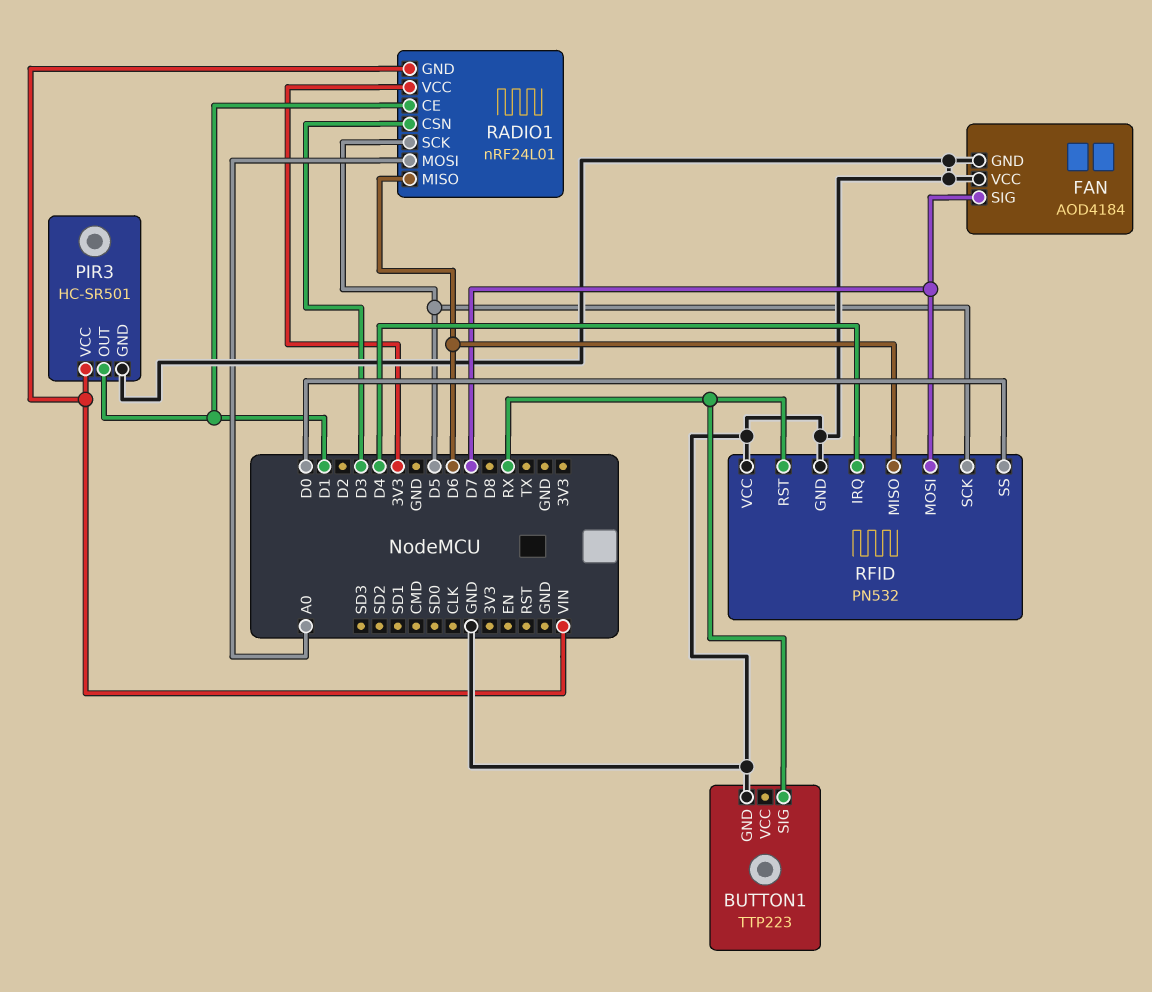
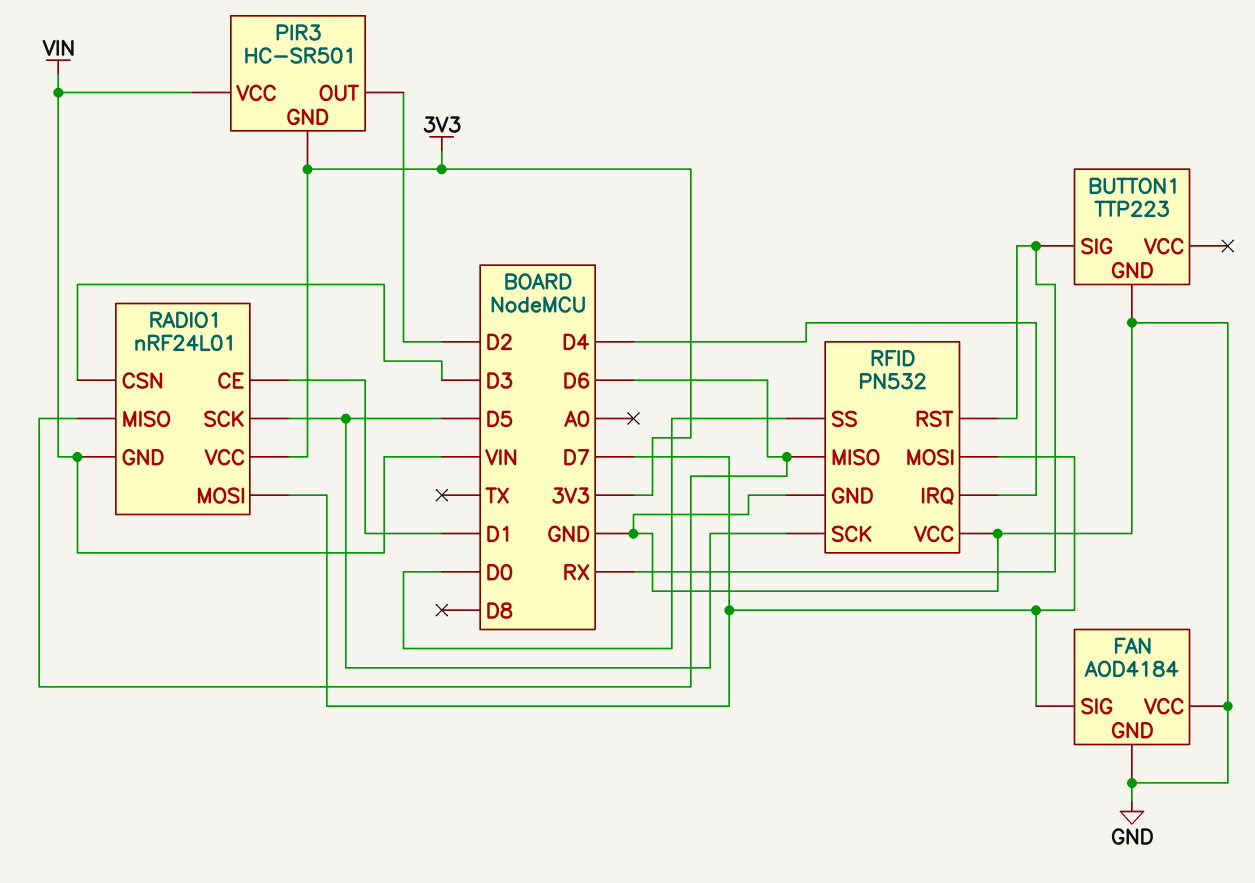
PIR3 pin GND: GND -> 3V3
PIR3 pin OUT: D1 -> D2
RADIO1 pin MOSI: A0 -> D7

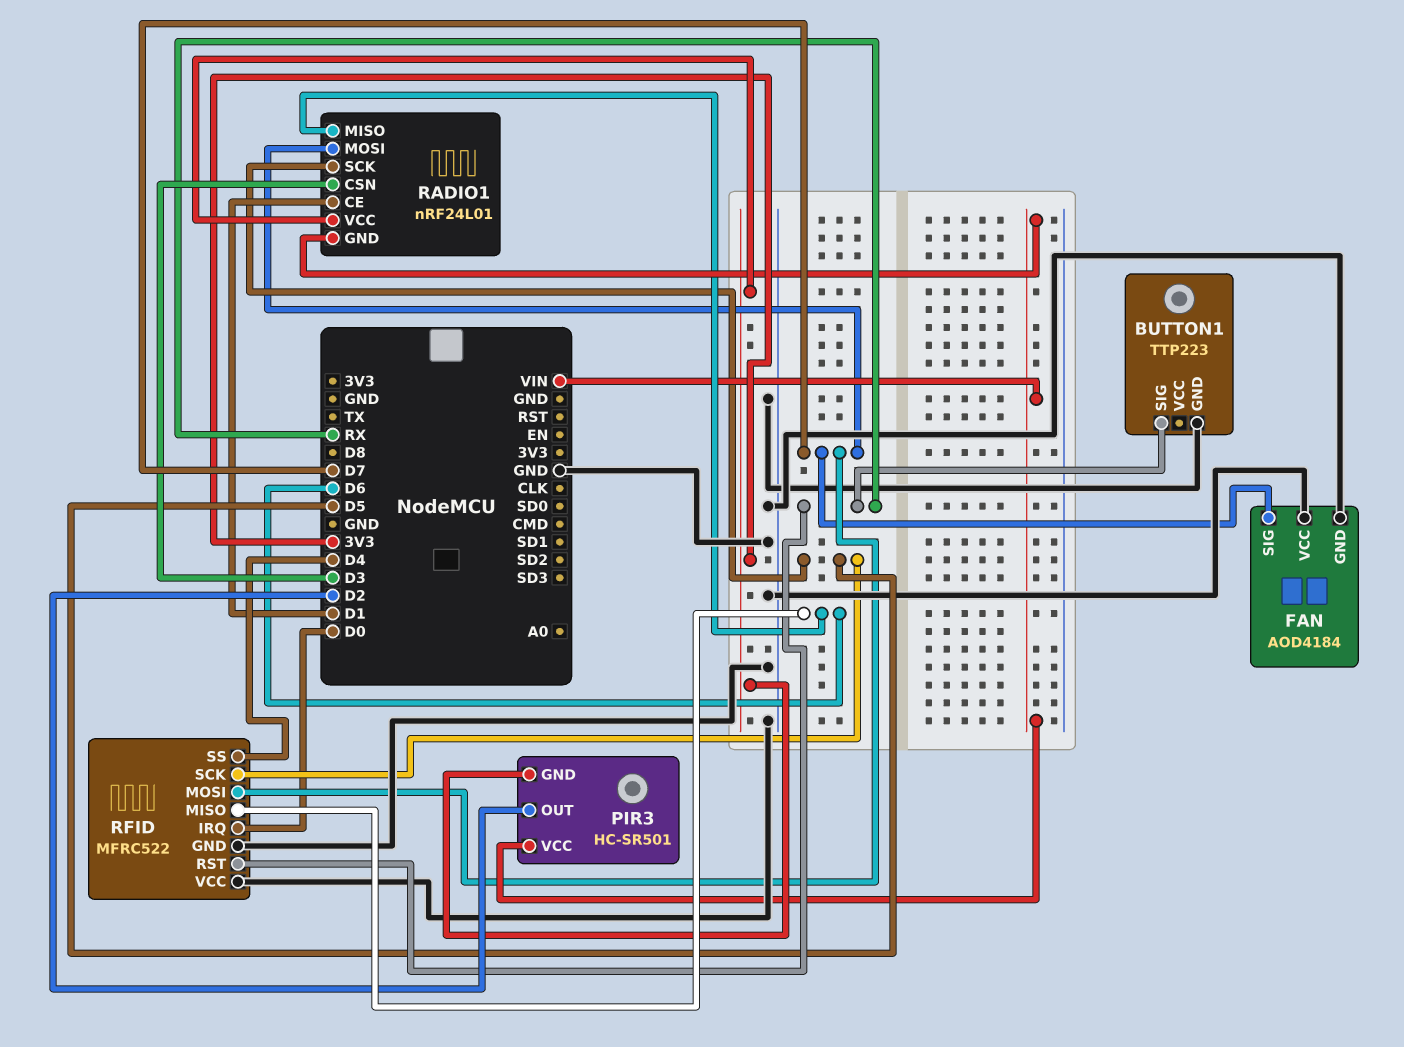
RFID: PN532 -> MFRC522
RFID pin IRQ: D4 -> D0
RFID pin SS: D0 -> D4

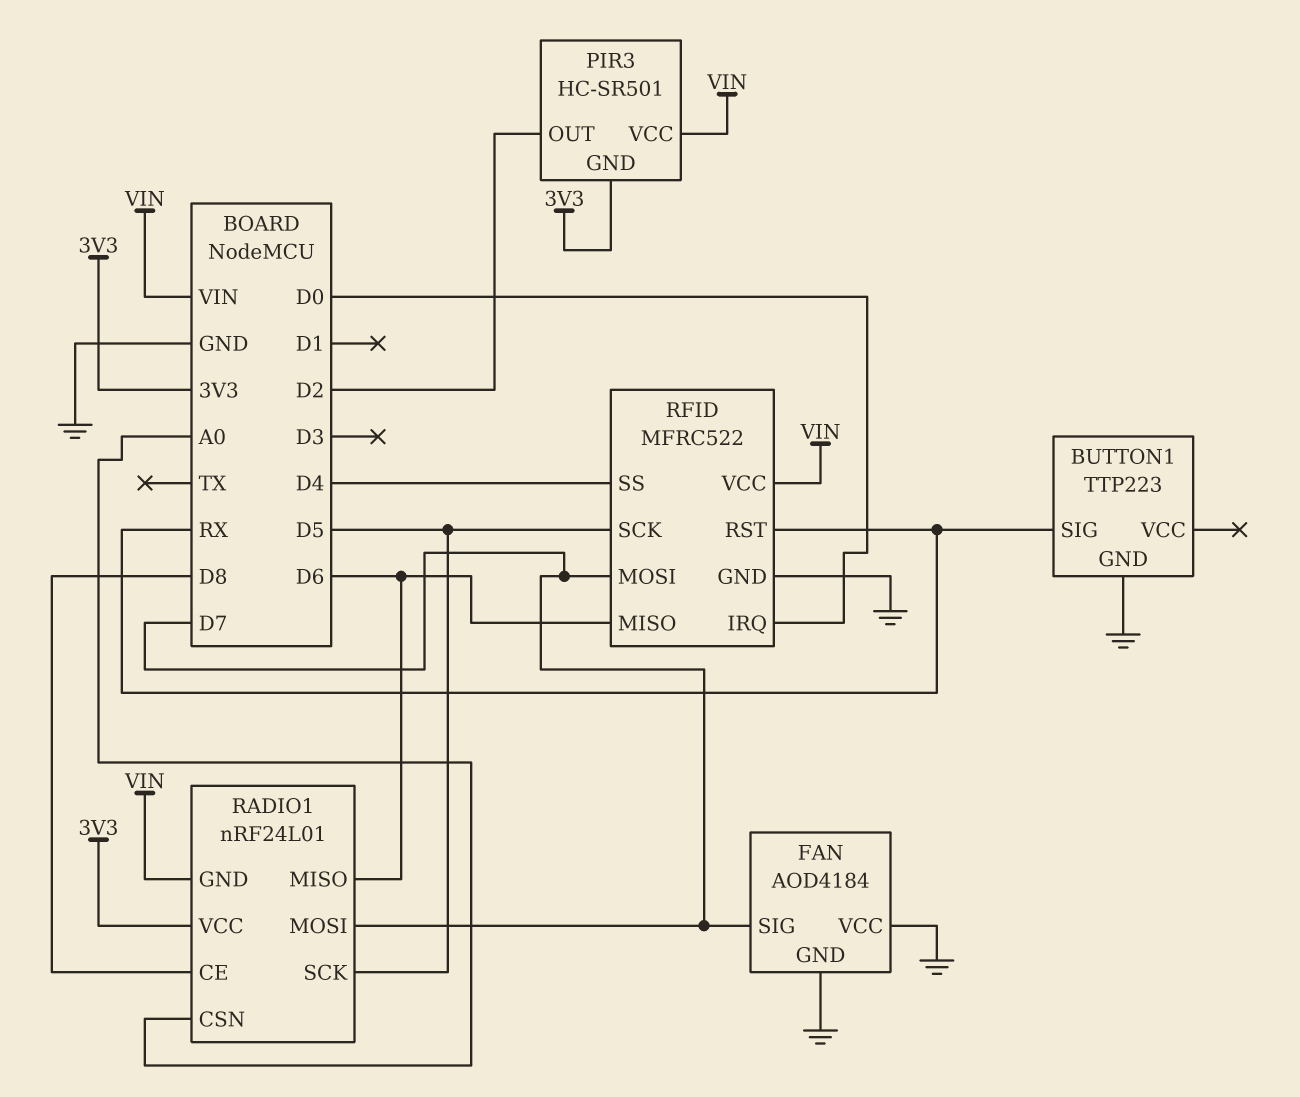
RADIO1 pin CE: D1 -> D8
RADIO1 pin CSN: D3 -> A0
RFID pin VCC: GND -> VIN

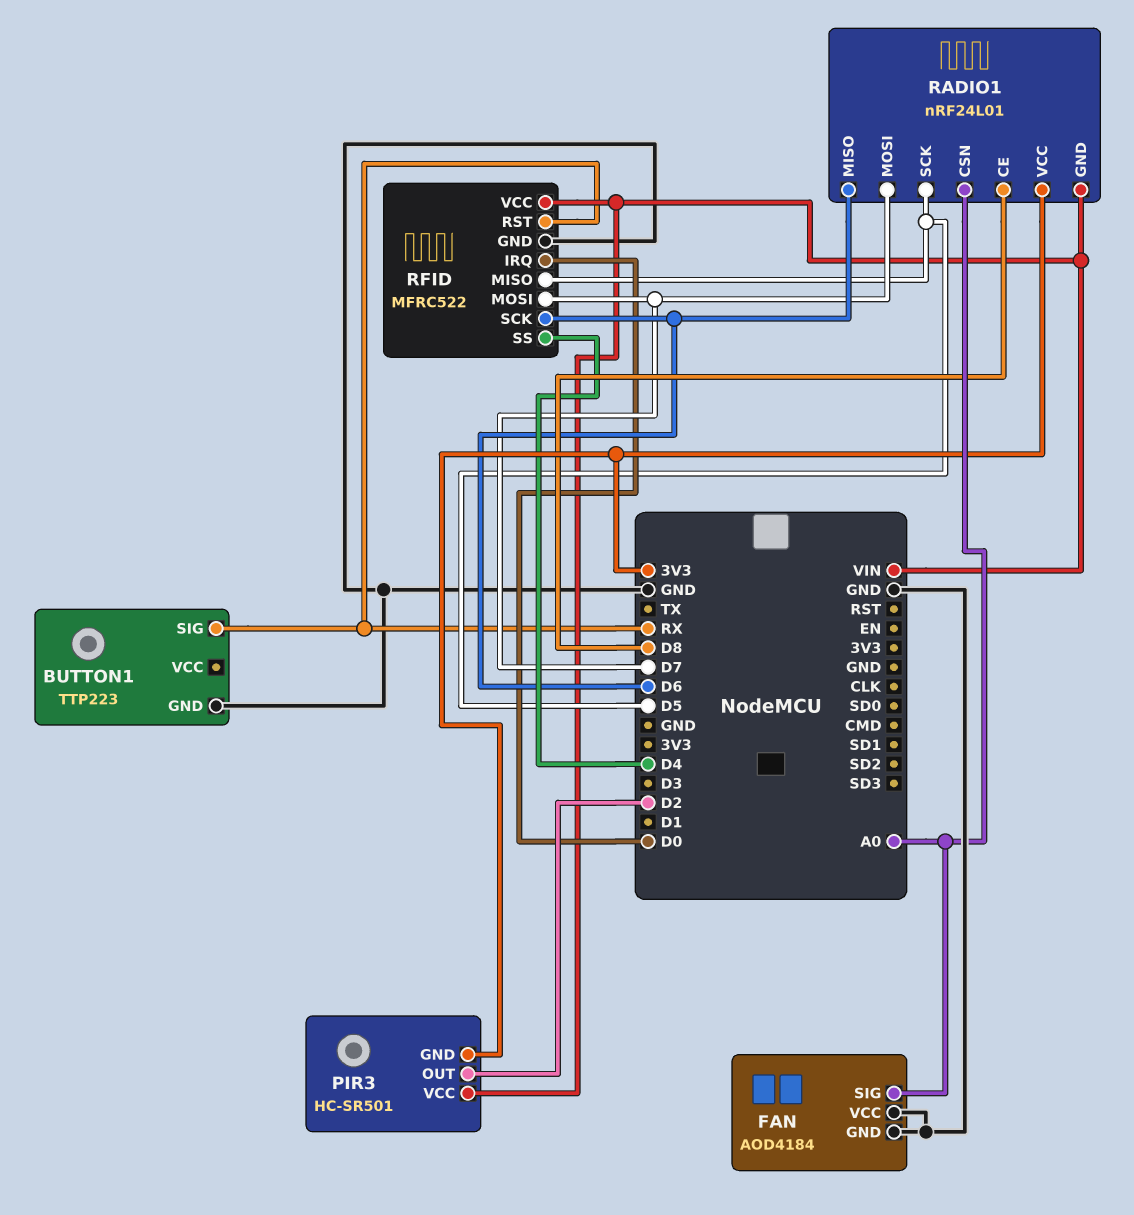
FAN pin SIG: D7 -> A0
RFID pin MISO: D6 -> D5
RFID pin SCK: D5 -> D6

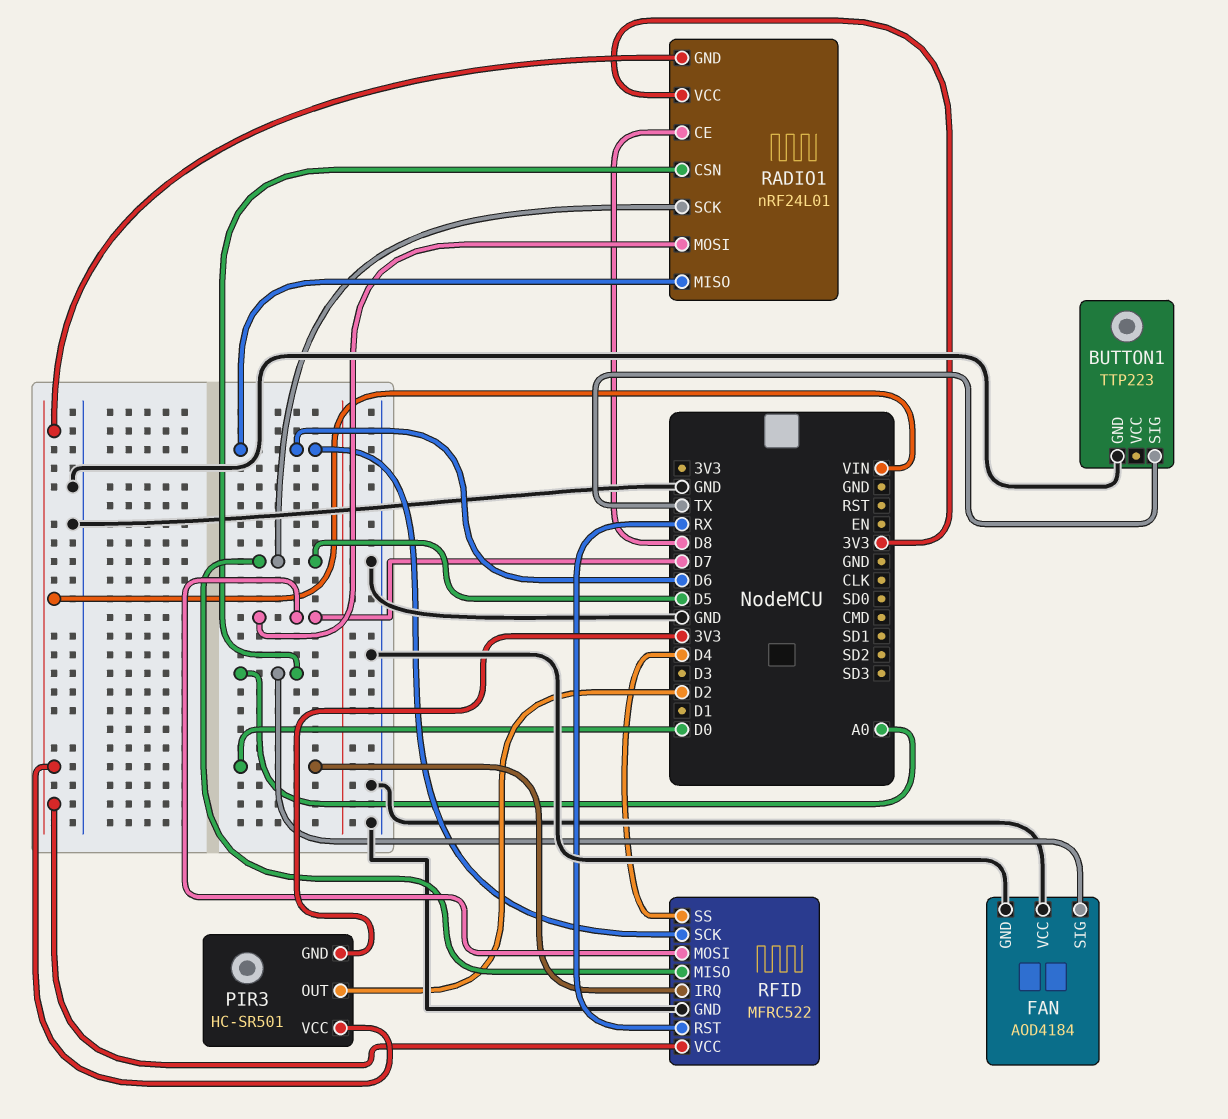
BUTTON1 pin SIG: RX -> TX

